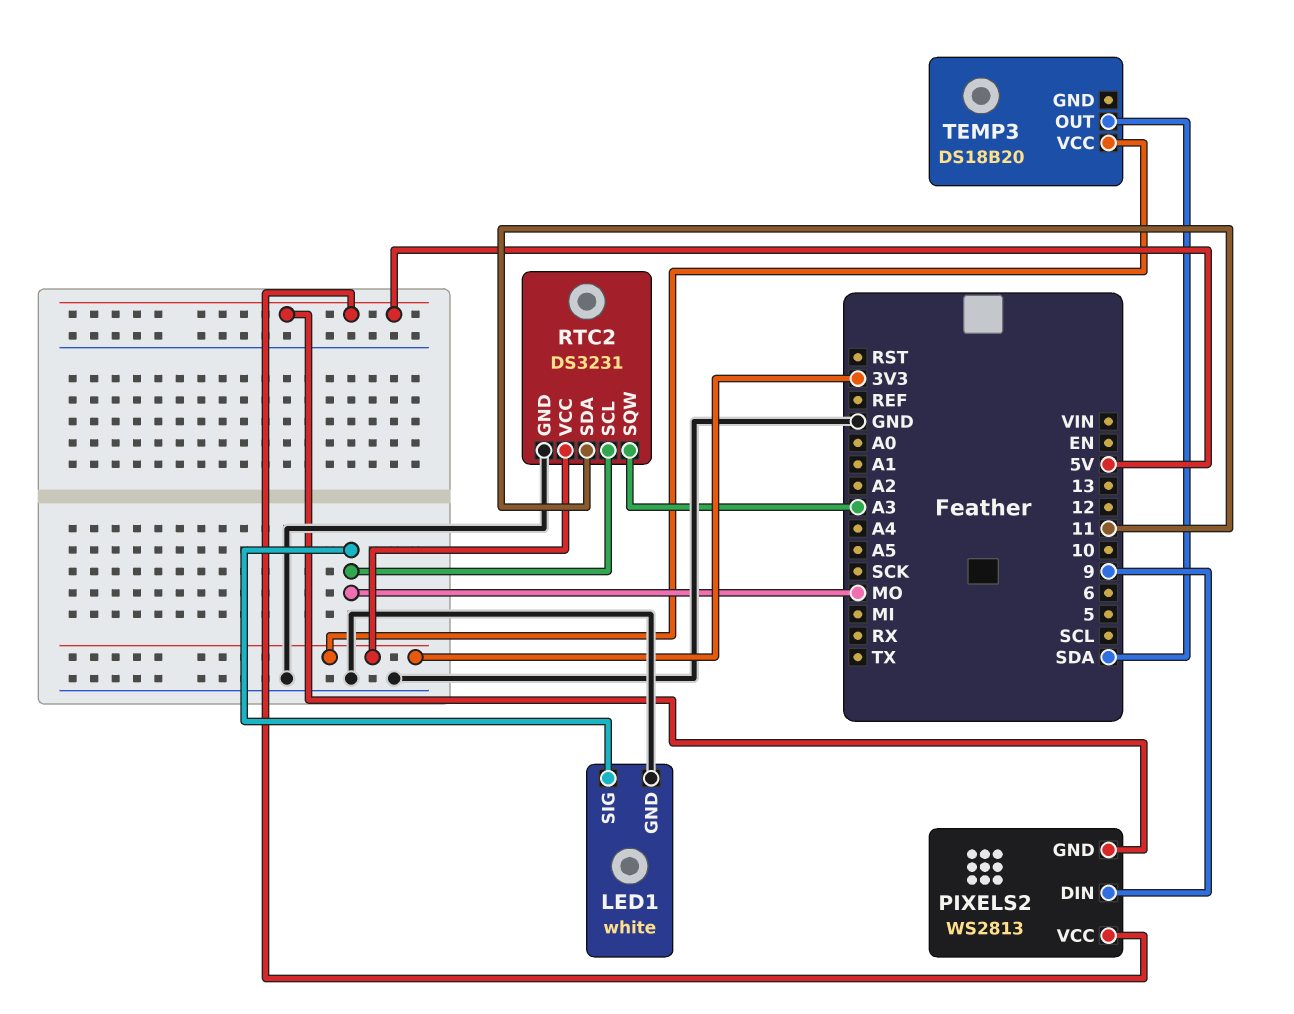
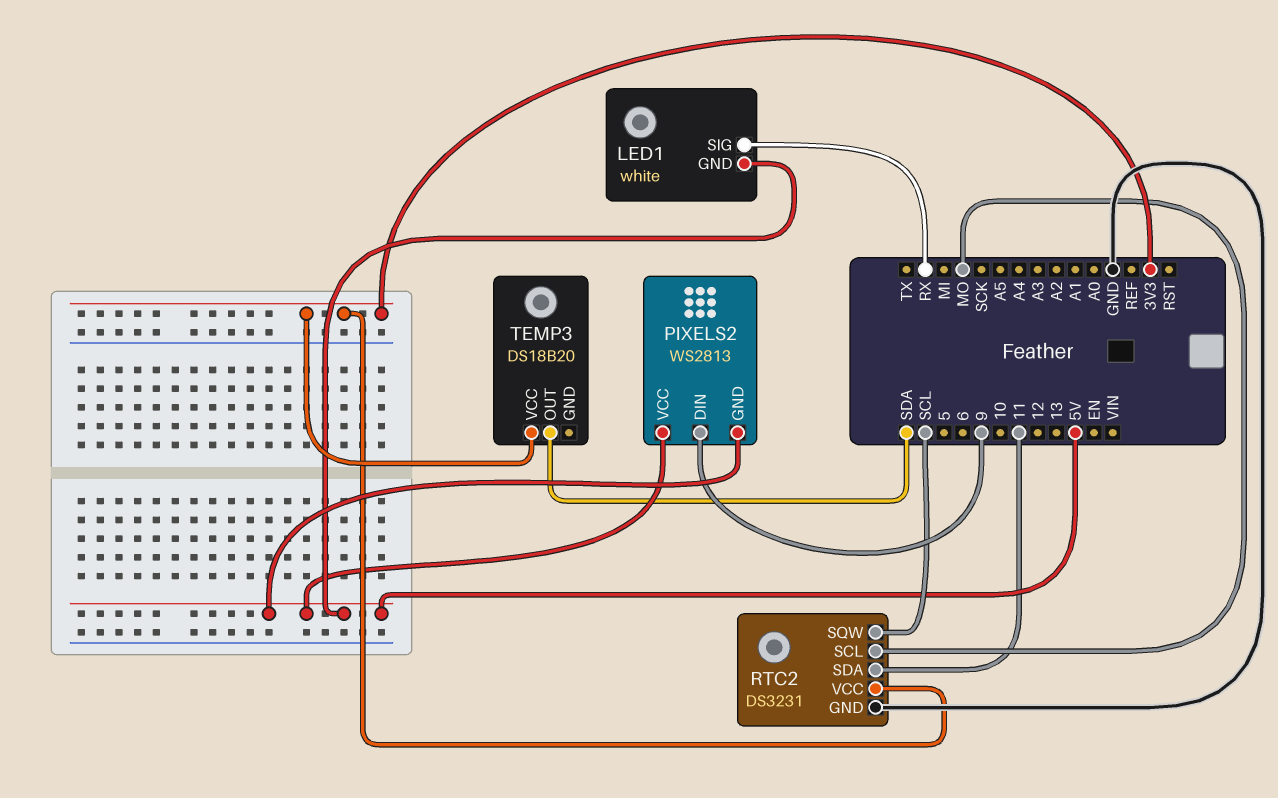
LED1 pin GND: GND -> 5V
LED1 pin SIG: MO -> RX
RTC2 pin SQW: A3 -> SCL

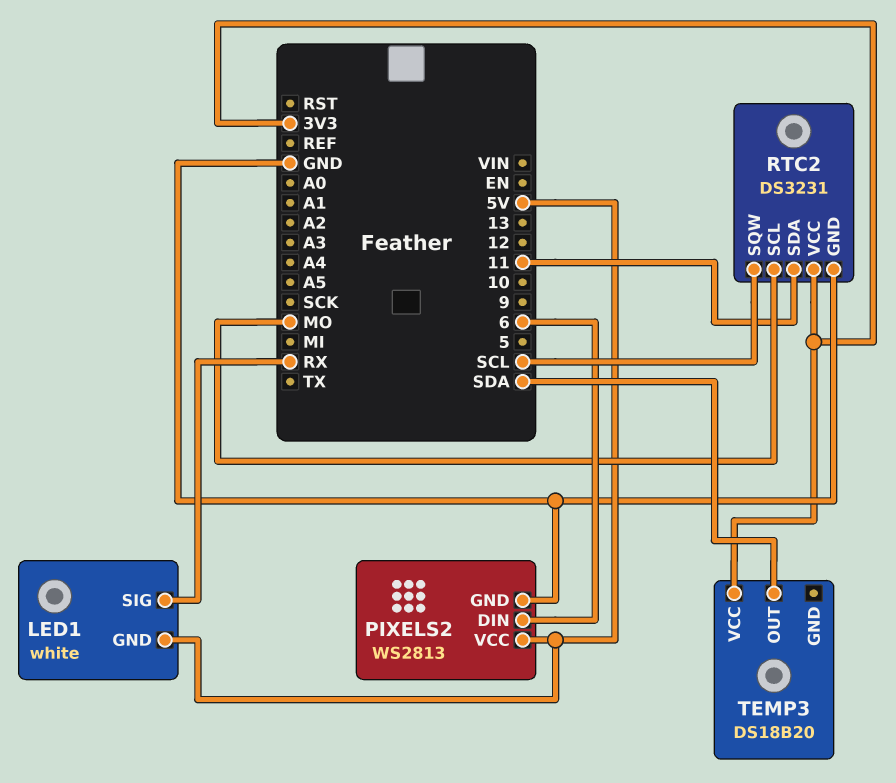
PIXELS2 pin DIN: 9 -> 6
PIXELS2 pin GND: 5V -> GND

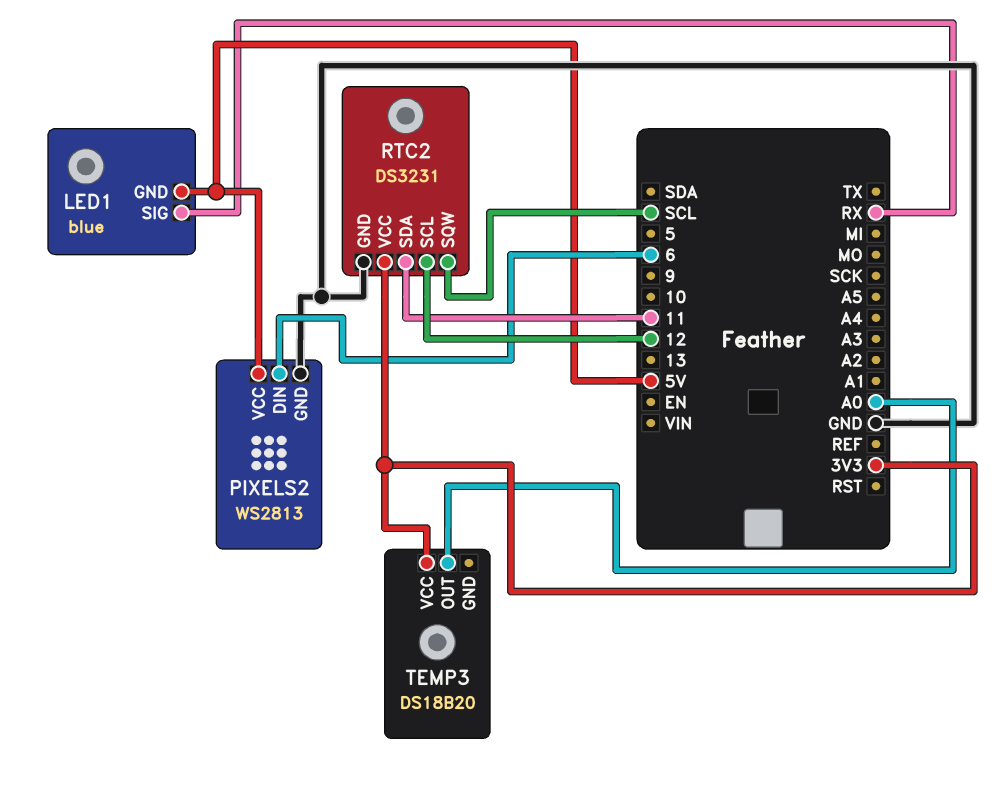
LED1: white -> blue
RTC2 pin SCL: MO -> 12
TEMP3 pin OUT: SDA -> A0

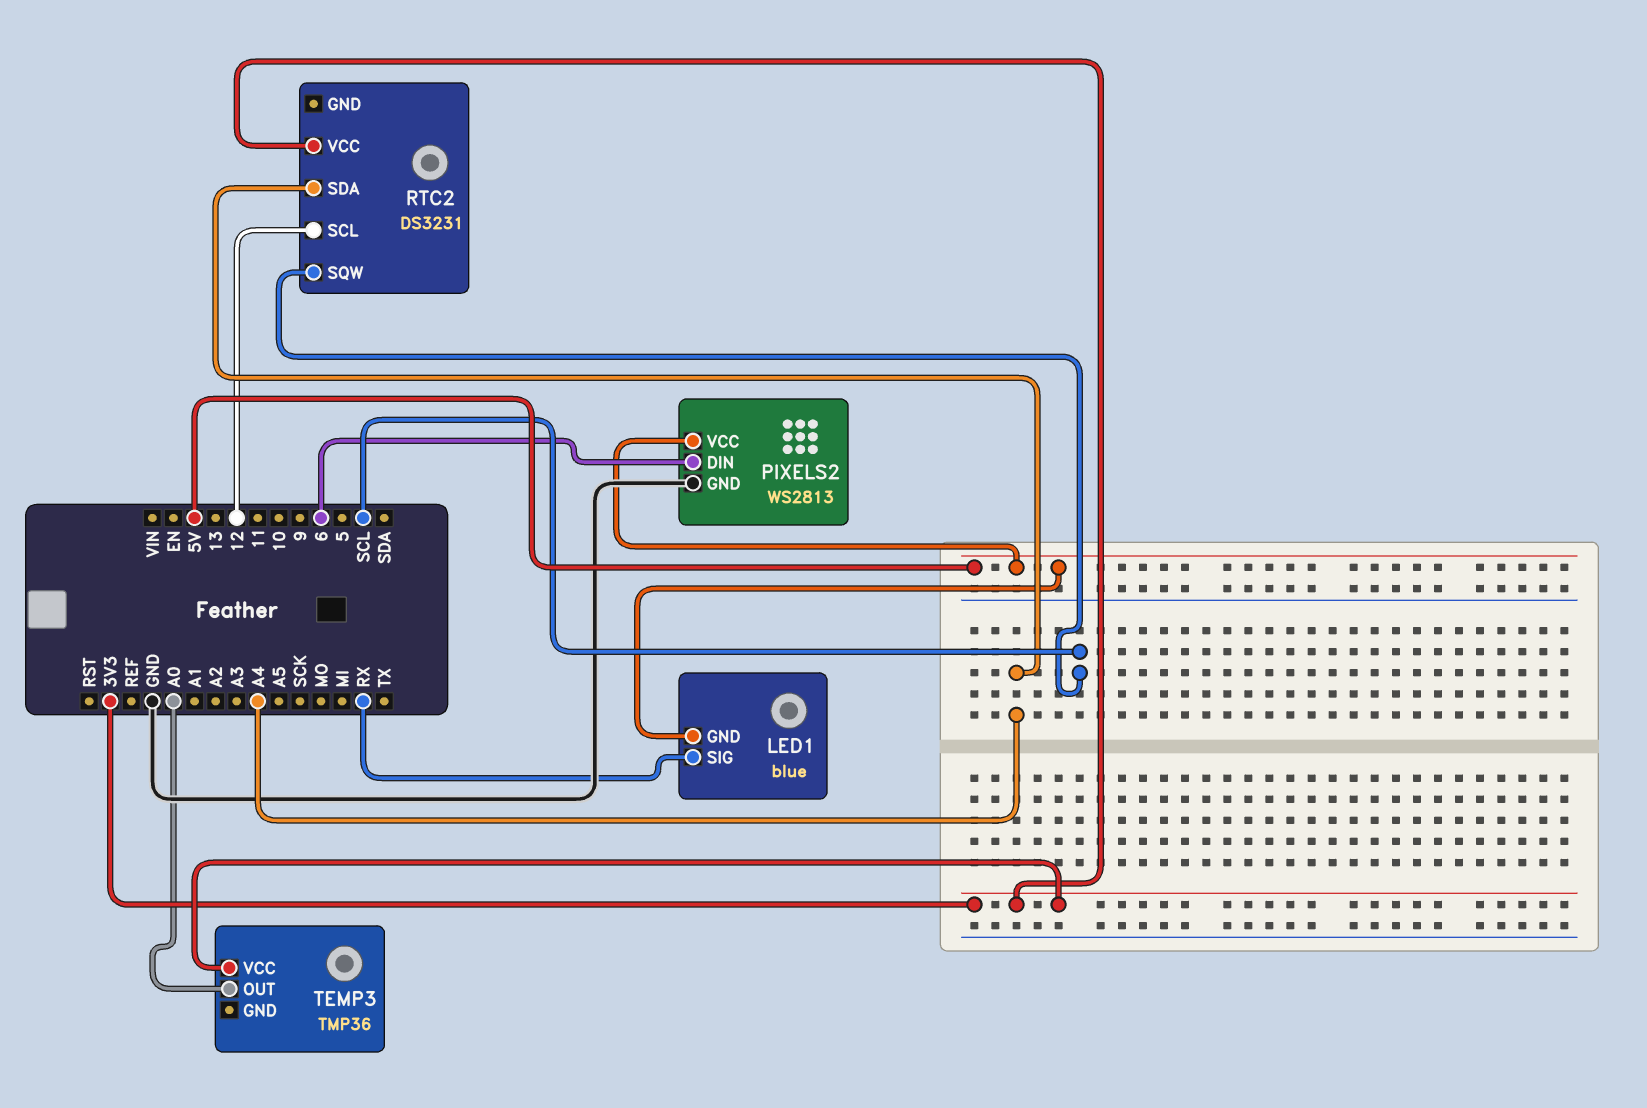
RTC2 pin GND: GND -> none
RTC2 pin SDA: 11 -> A4
TEMP3: DS18B20 -> TMP36

